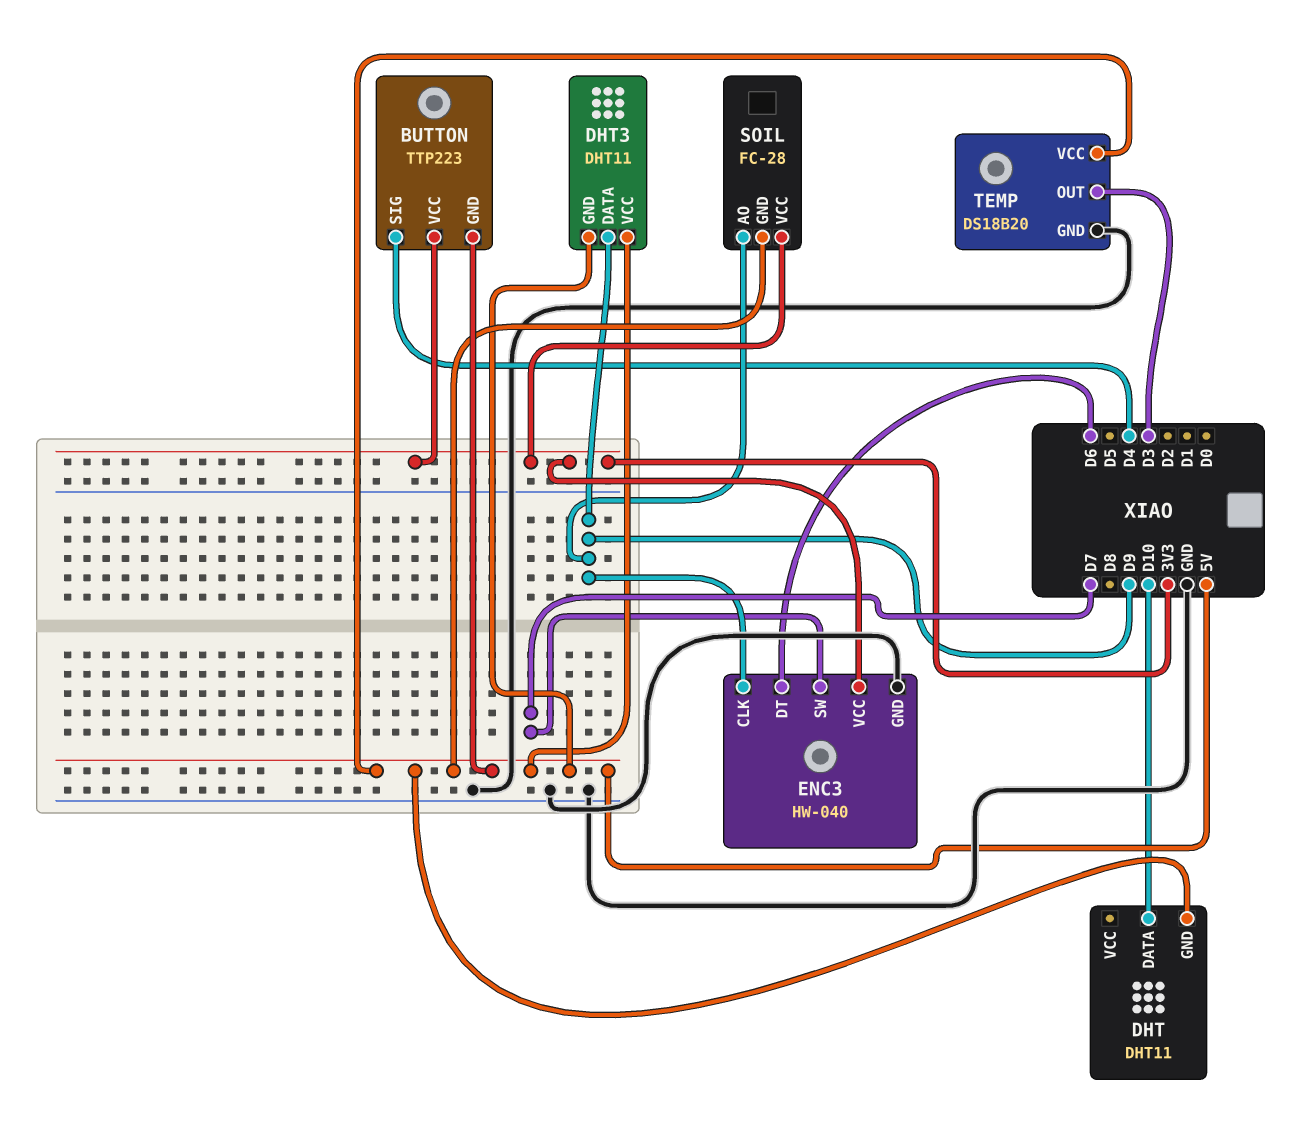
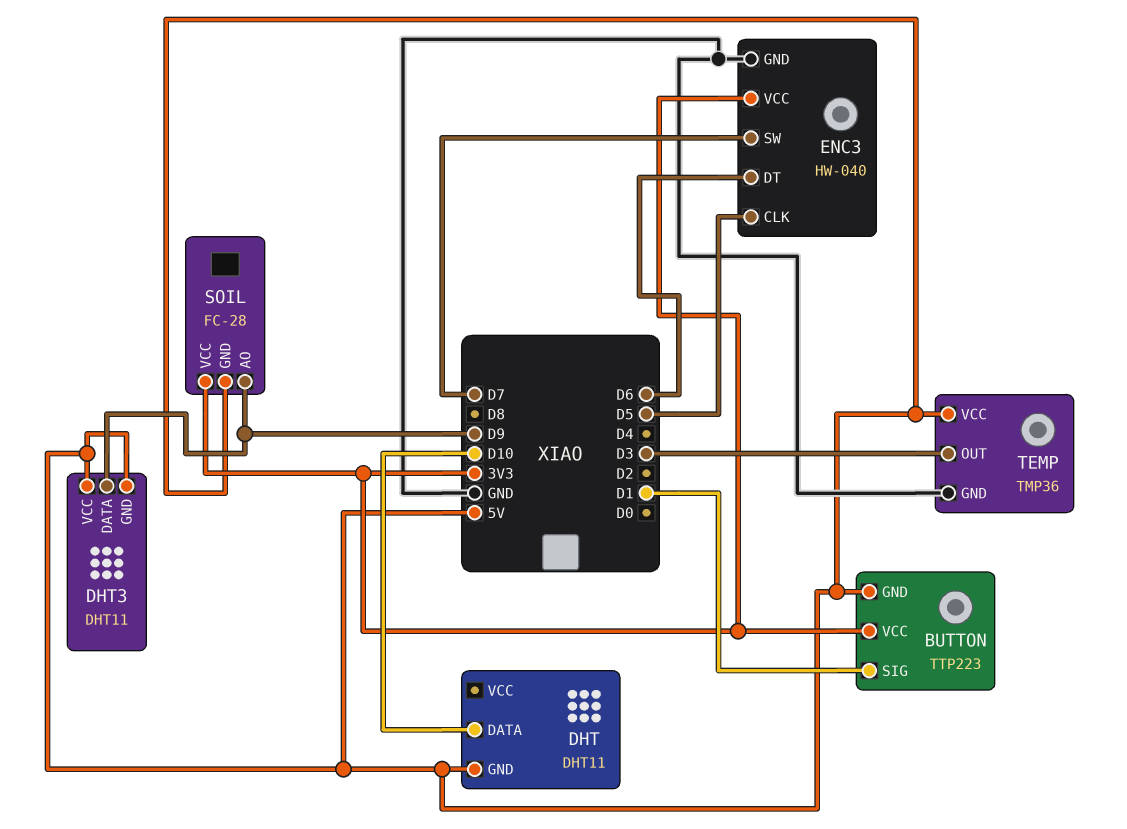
BUTTON pin SIG: D4 -> D1
ENC3 pin CLK: D9 -> D5
TEMP: DS18B20 -> TMP36

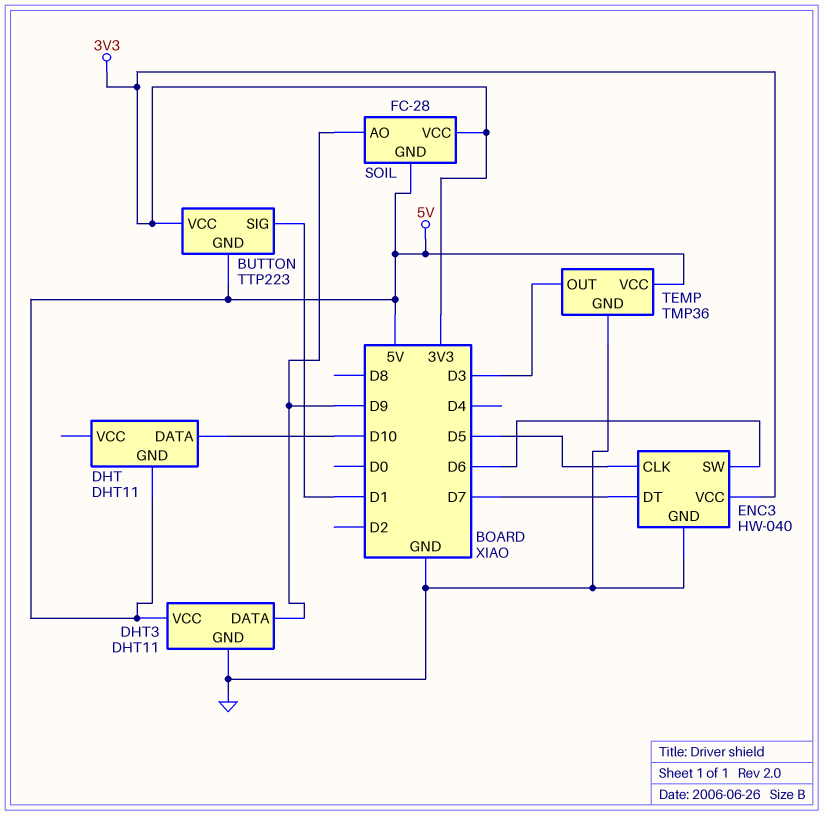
DHT3 pin GND: 5V -> GND
ENC3 pin DT: D6 -> D7
ENC3 pin SW: D7 -> D6

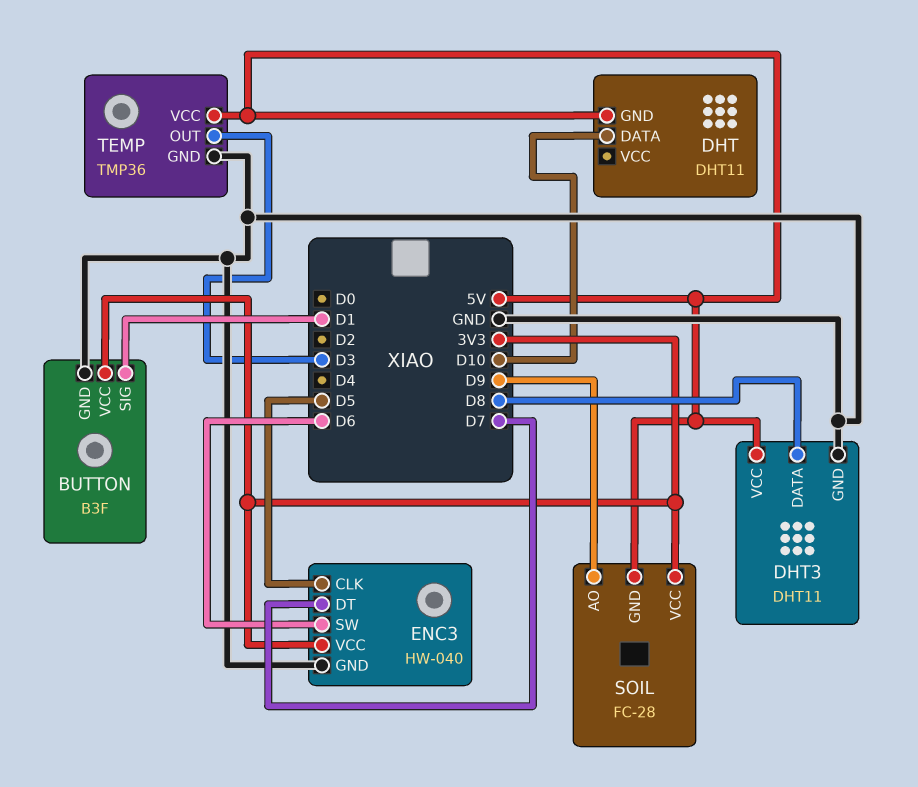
BUTTON: TTP223 -> B3F
BUTTON pin GND: 5V -> GND
DHT3 pin DATA: D9 -> D8

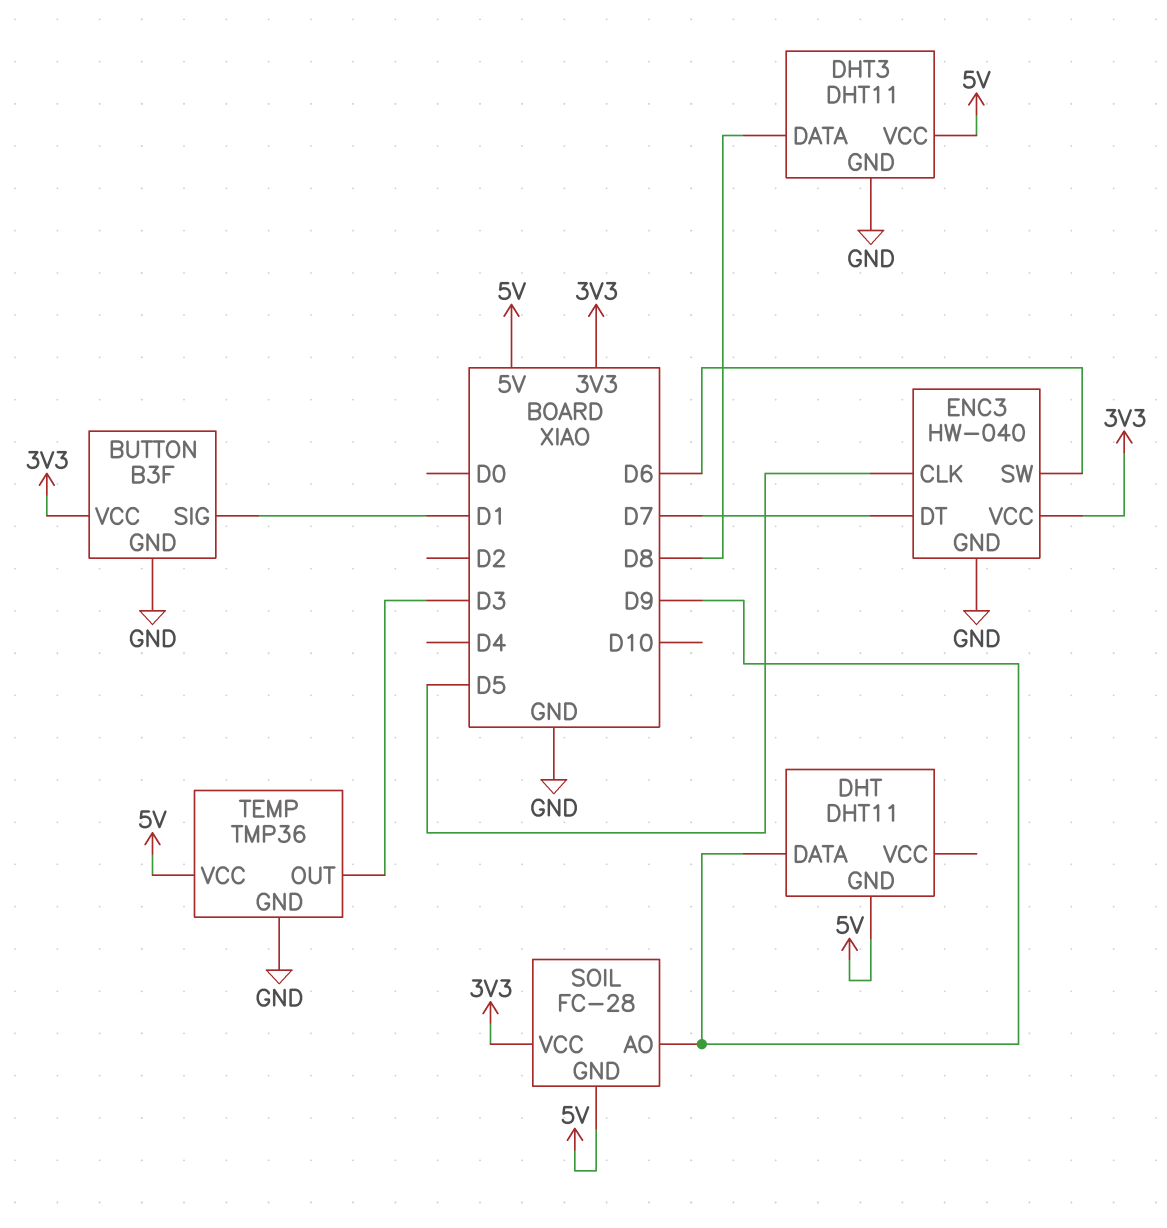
DHT pin DATA: D10 -> D9

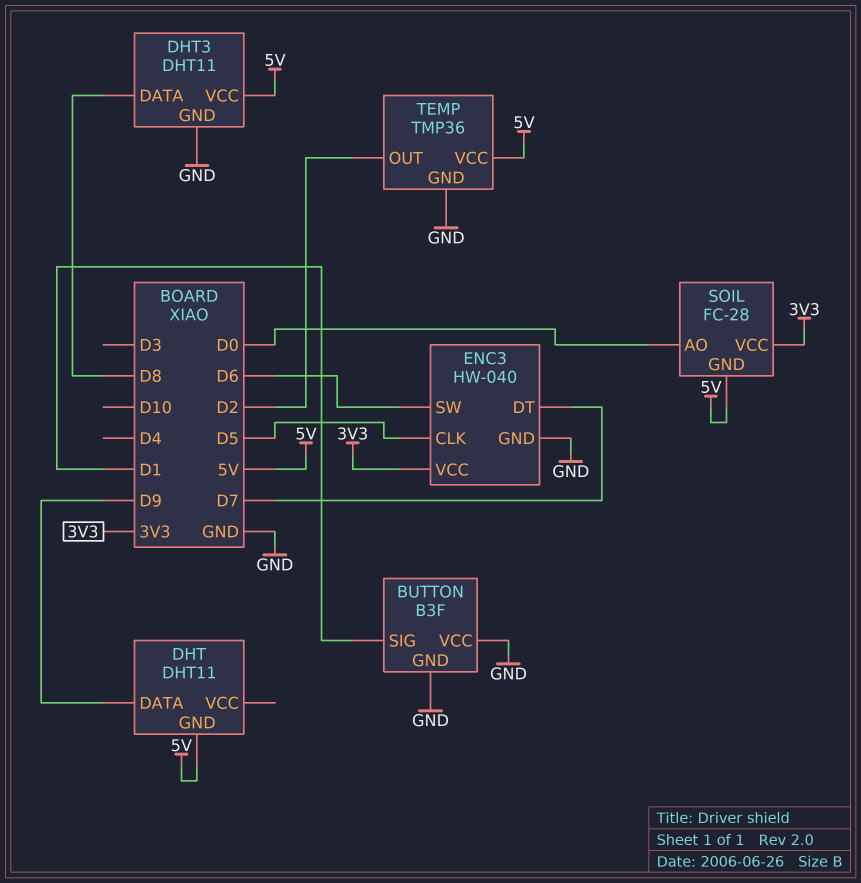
BUTTON pin VCC: 3V3 -> GND
SOIL pin AO: D9 -> D0
TEMP pin OUT: D3 -> D2

